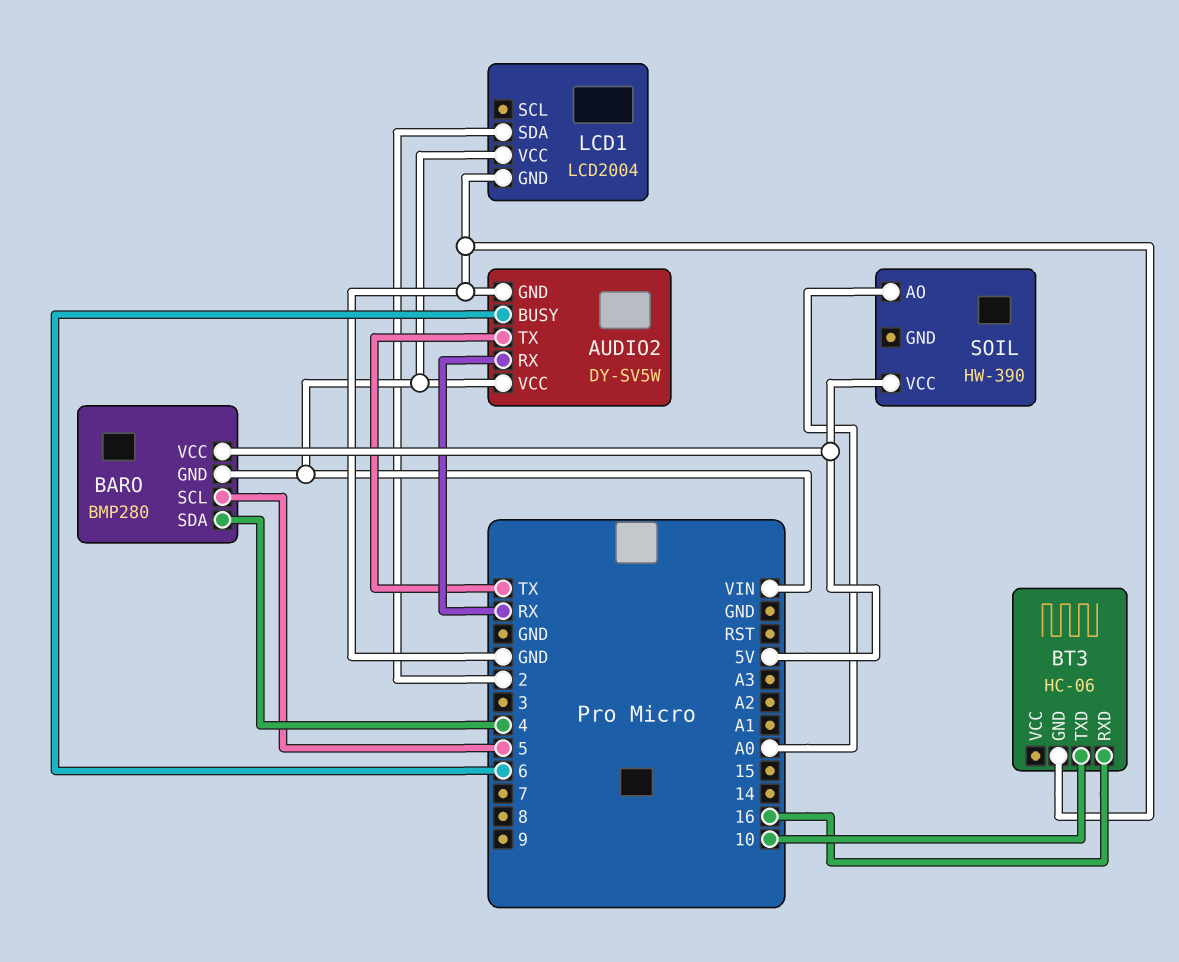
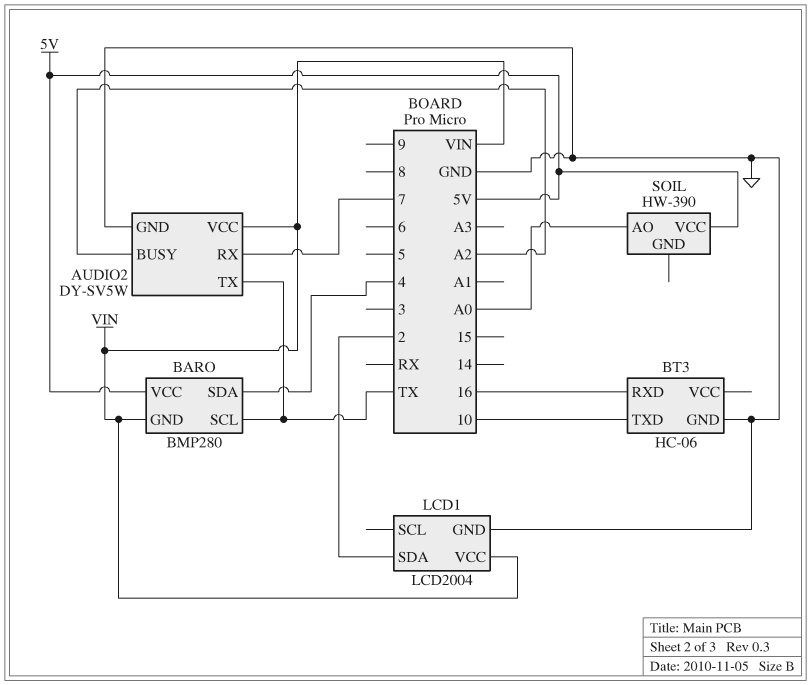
AUDIO2 pin BUSY: 6 -> A2
AUDIO2 pin RX: RX -> 7
BARO pin SCL: 5 -> TX

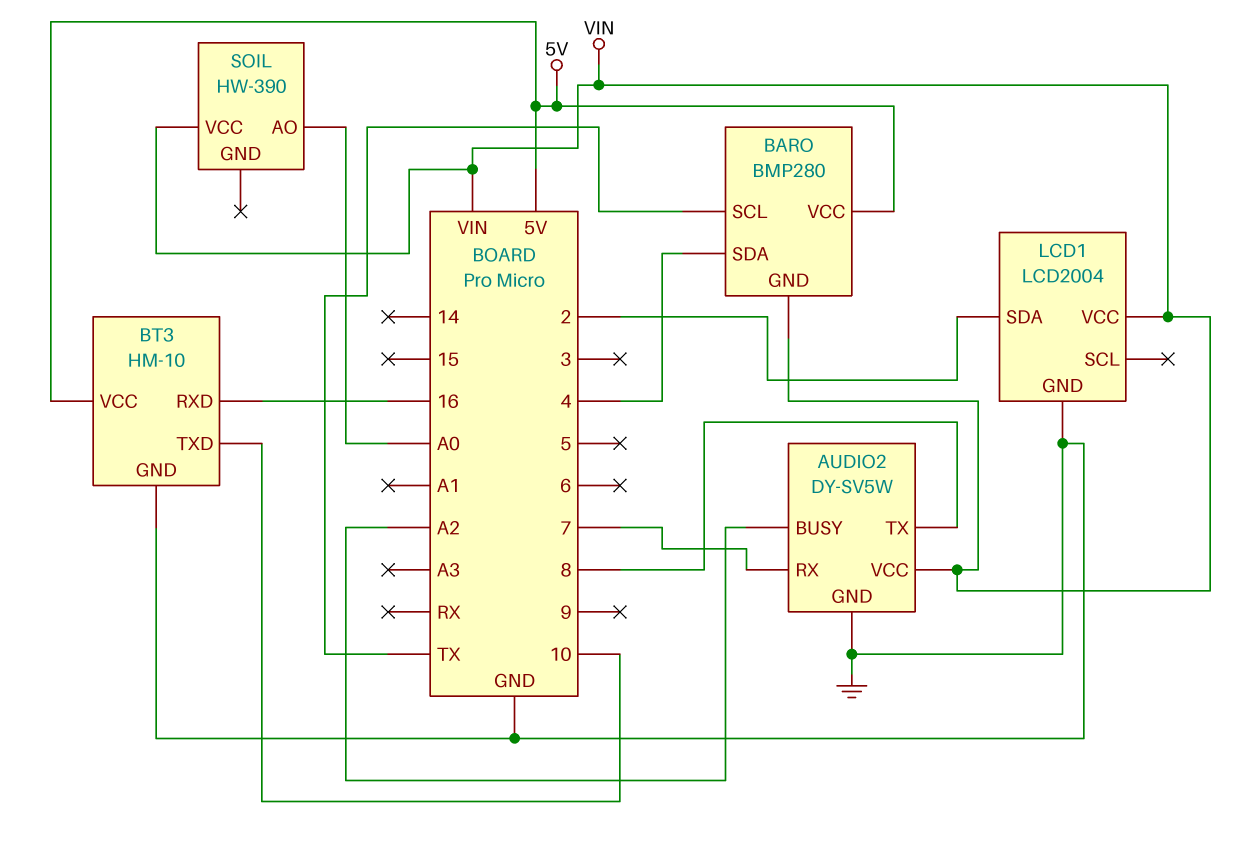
AUDIO2 pin TX: TX -> 8
BT3: HC-06 -> HM-10
BT3 pin VCC: none -> 5V
SOIL pin VCC: 5V -> VIN

